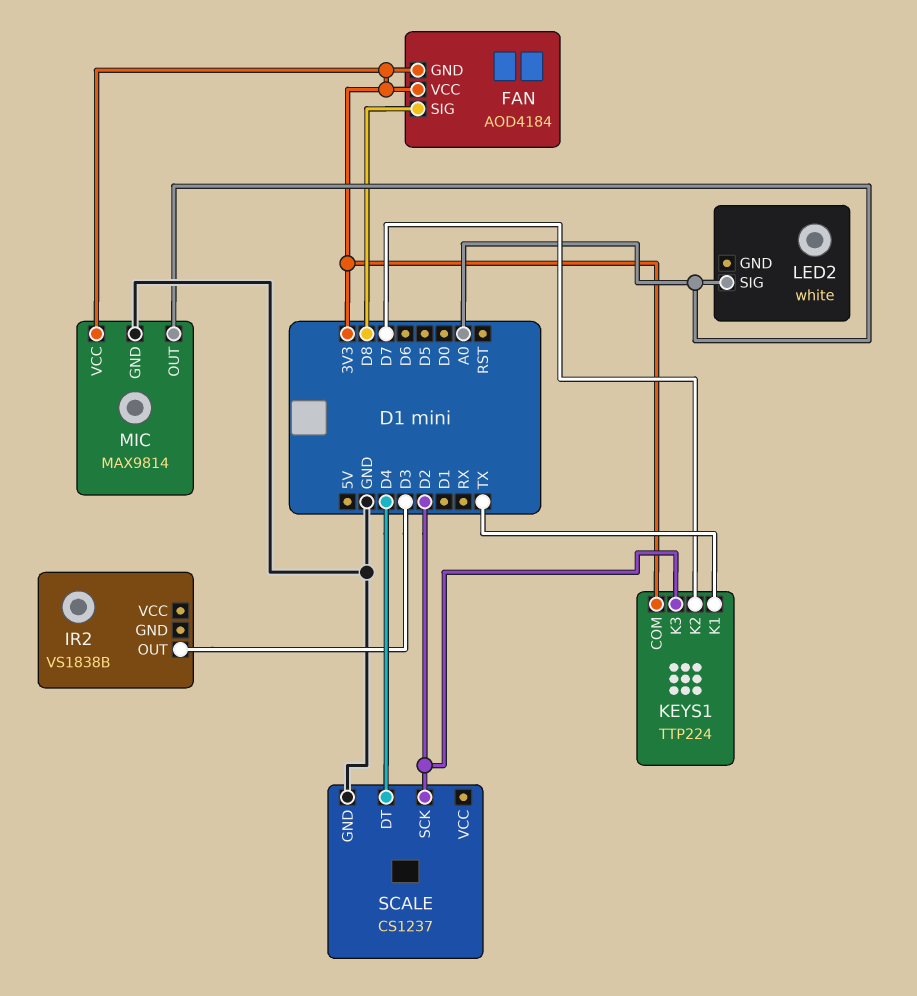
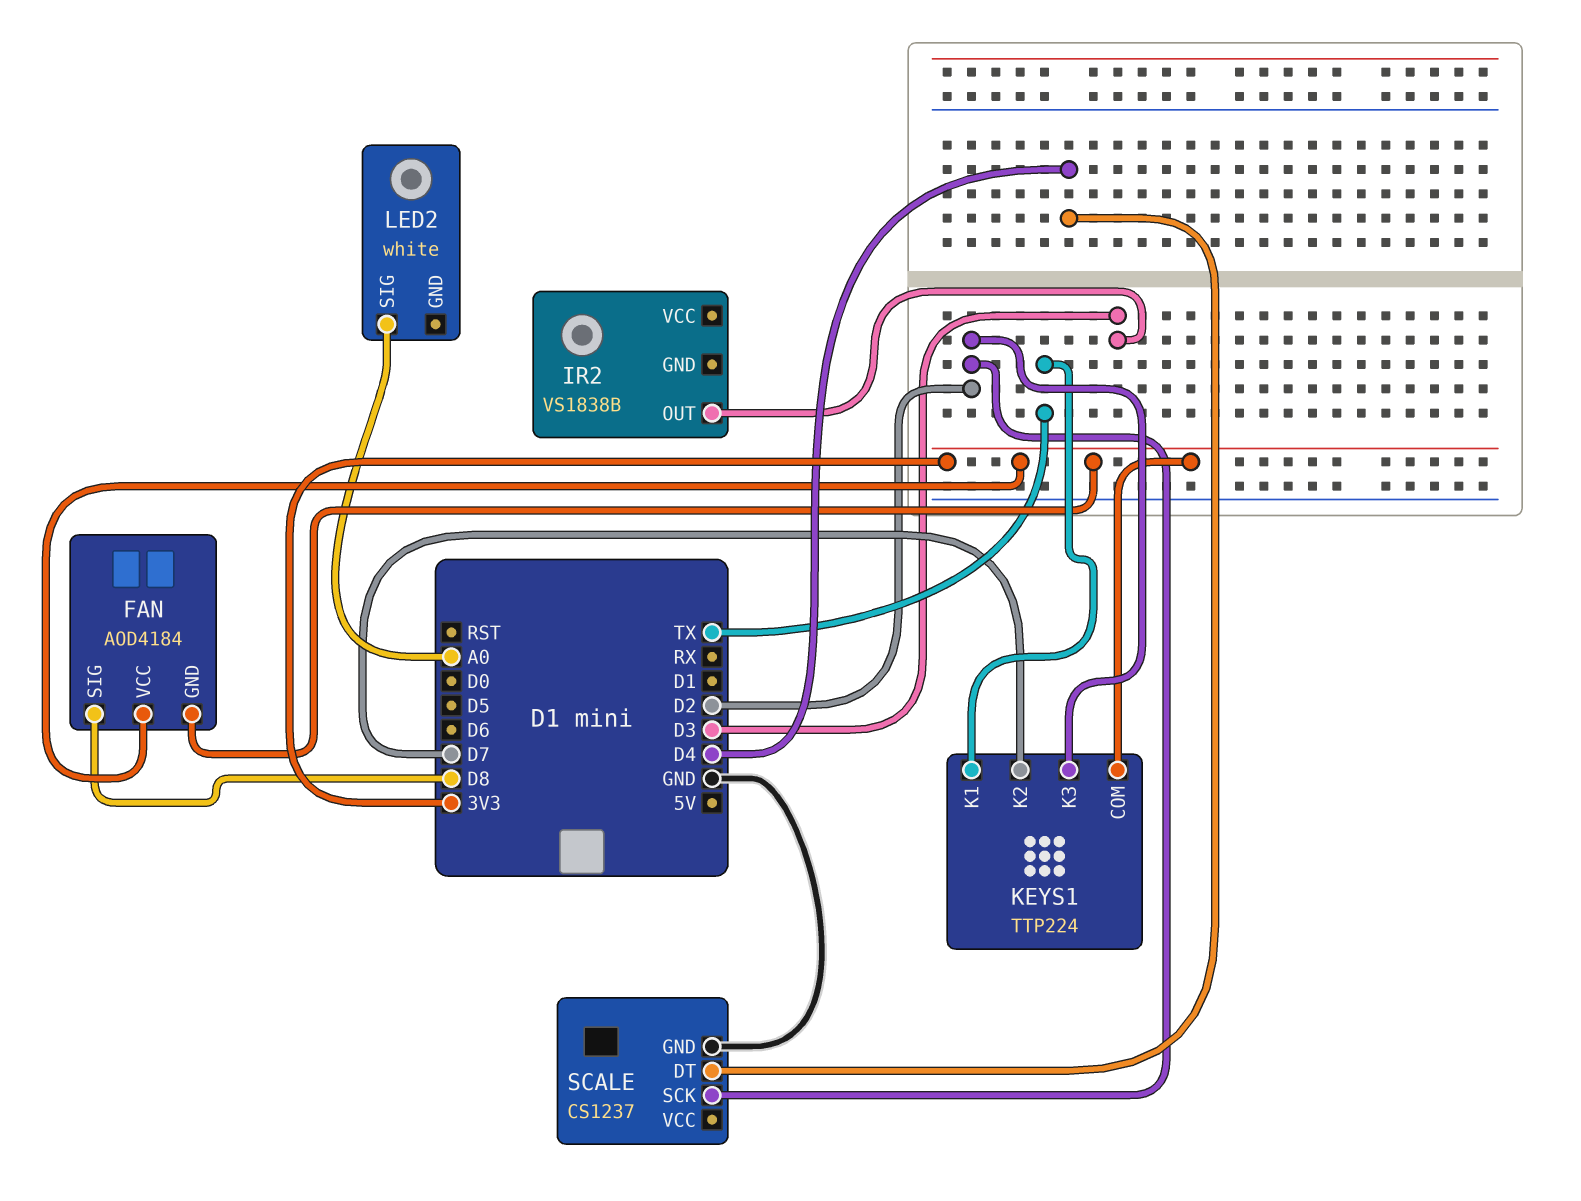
MIC: MAX9814 -> none
MIC pin GND: GND -> none
MIC pin OUT: A0 -> none
MIC pin VCC: 3V3 -> none

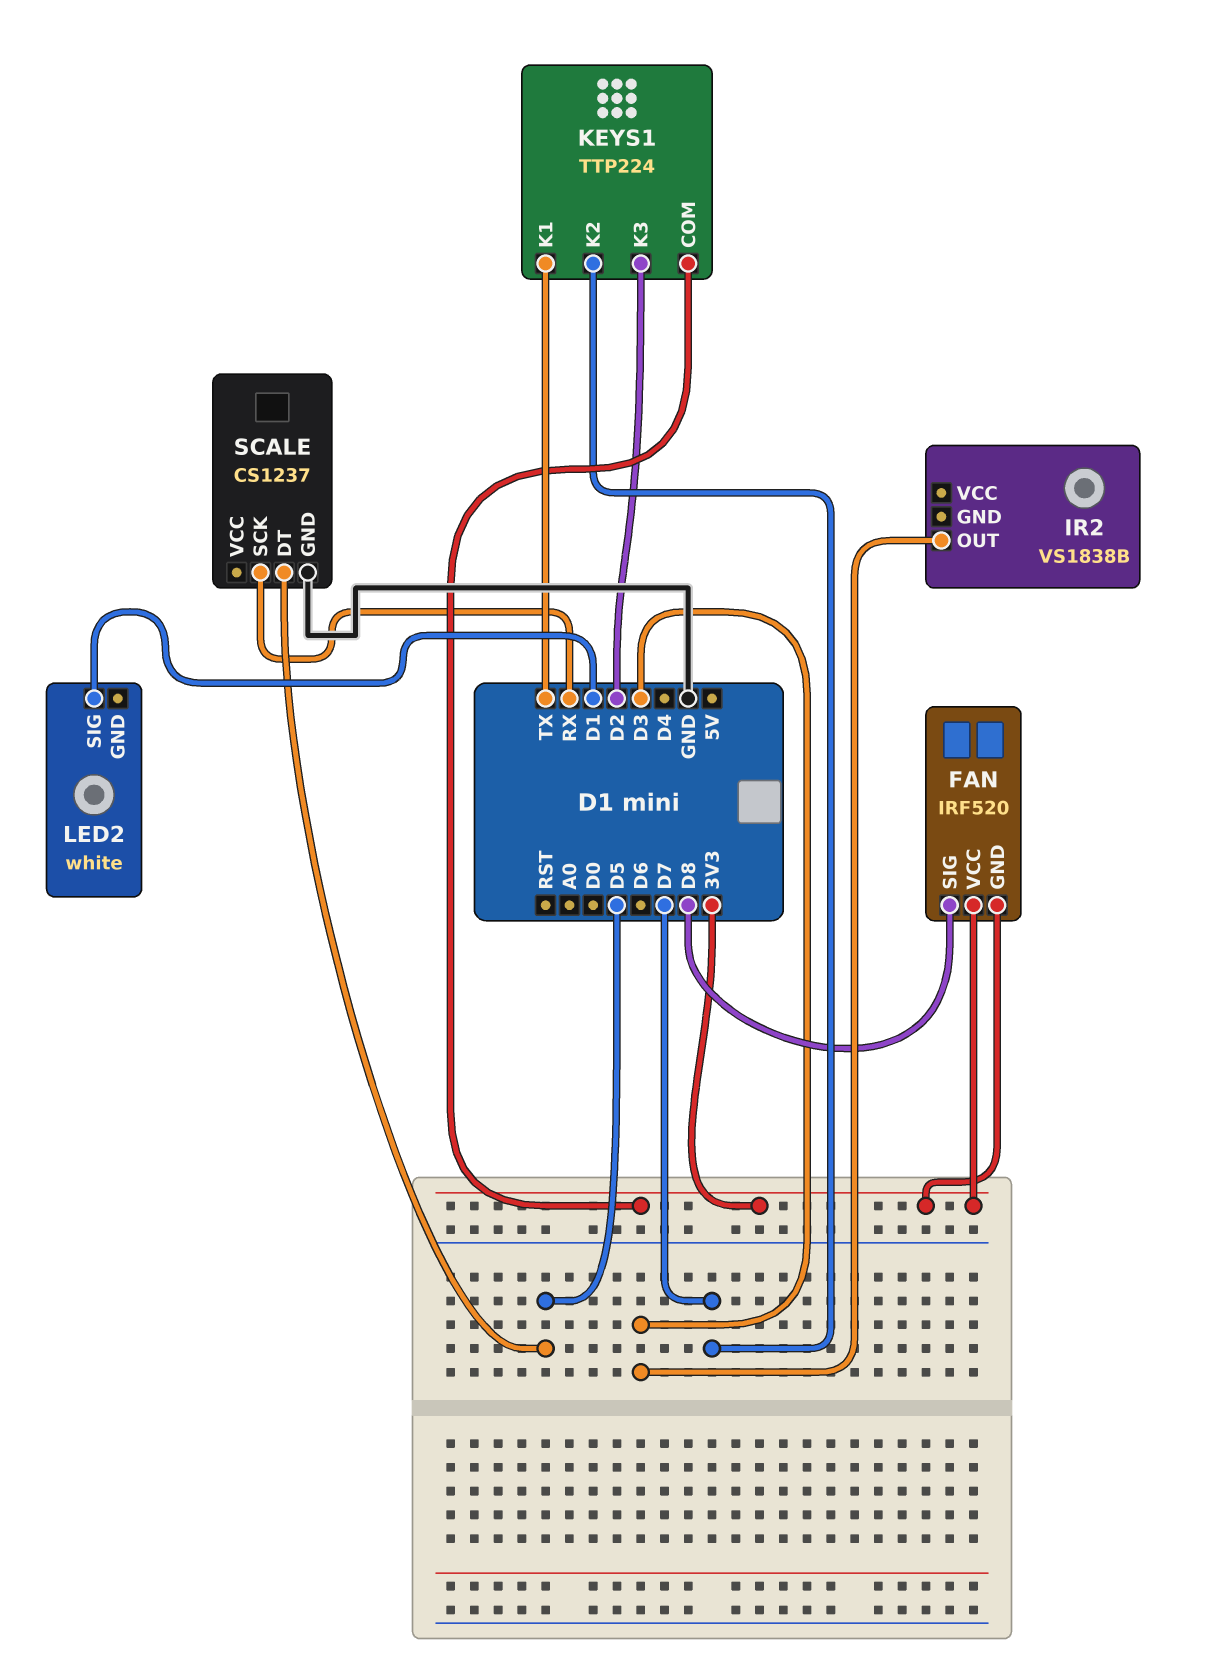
FAN: AOD4184 -> IRF520
LED2 pin SIG: A0 -> D1
SCALE pin DT: D4 -> D5
SCALE pin SCK: D2 -> RX

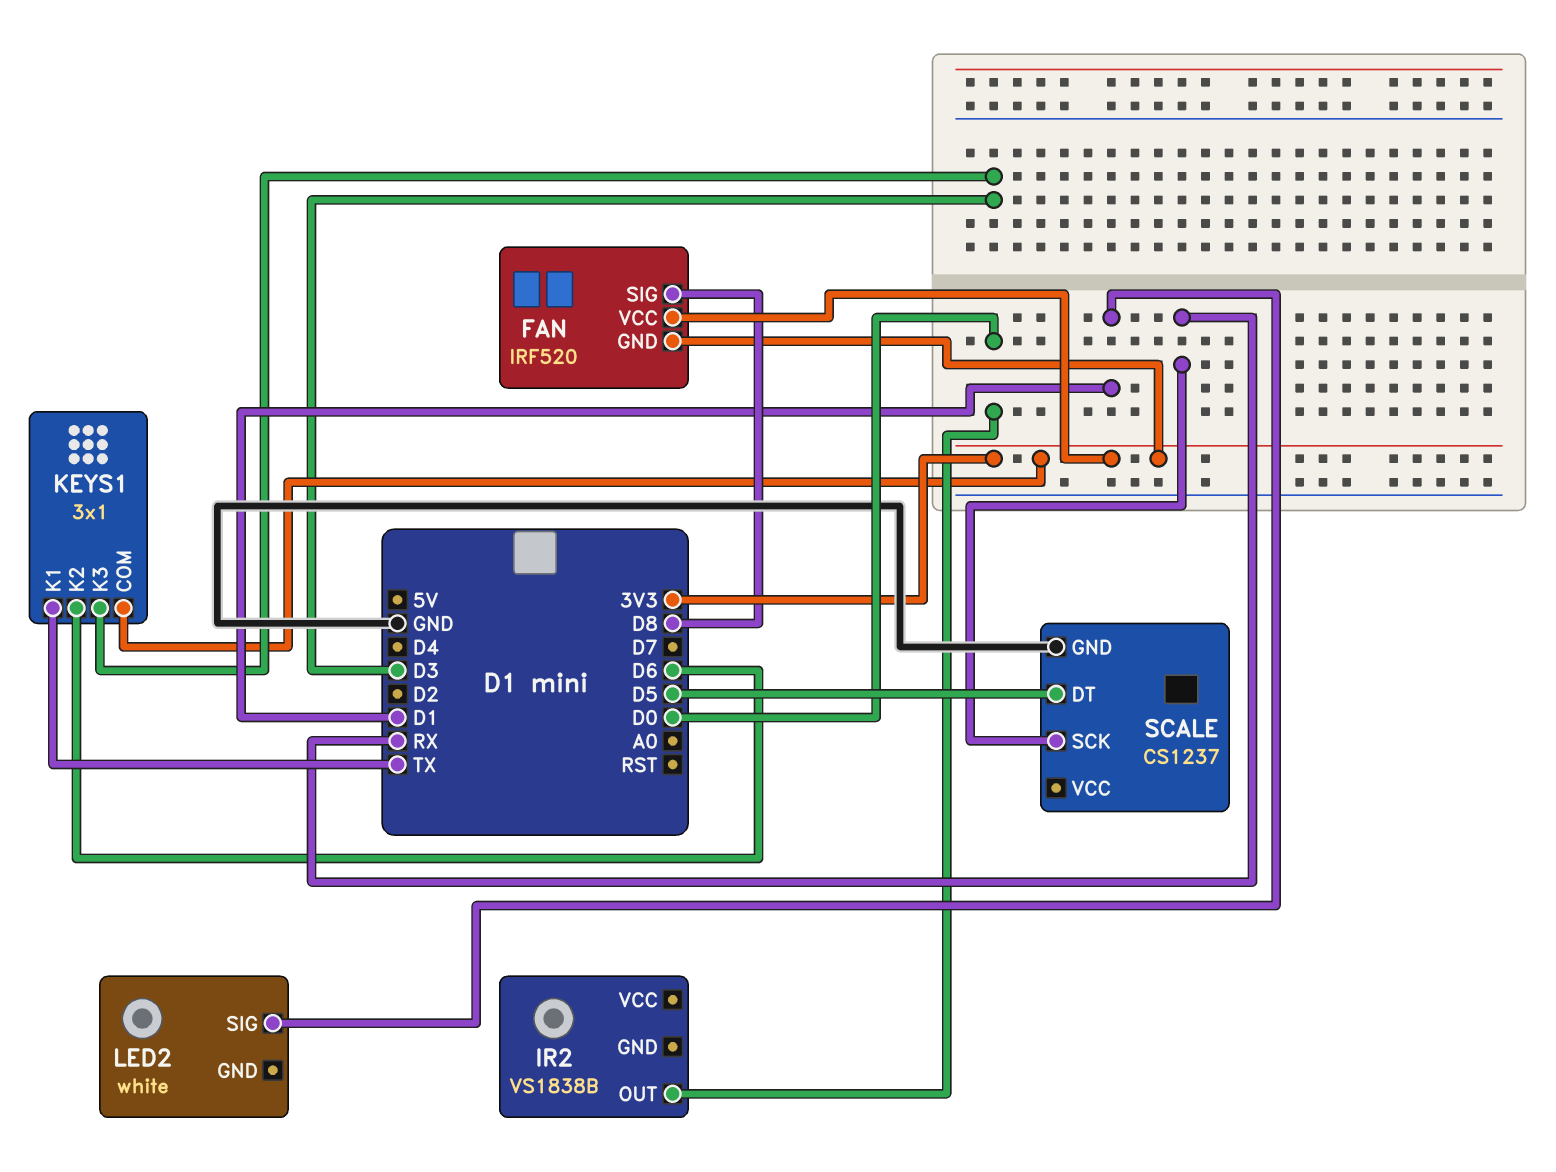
IR2 pin OUT: D3 -> D0
KEYS1: TTP224 -> 3x1
KEYS1 pin K2: D7 -> D6
KEYS1 pin K3: D2 -> D3

